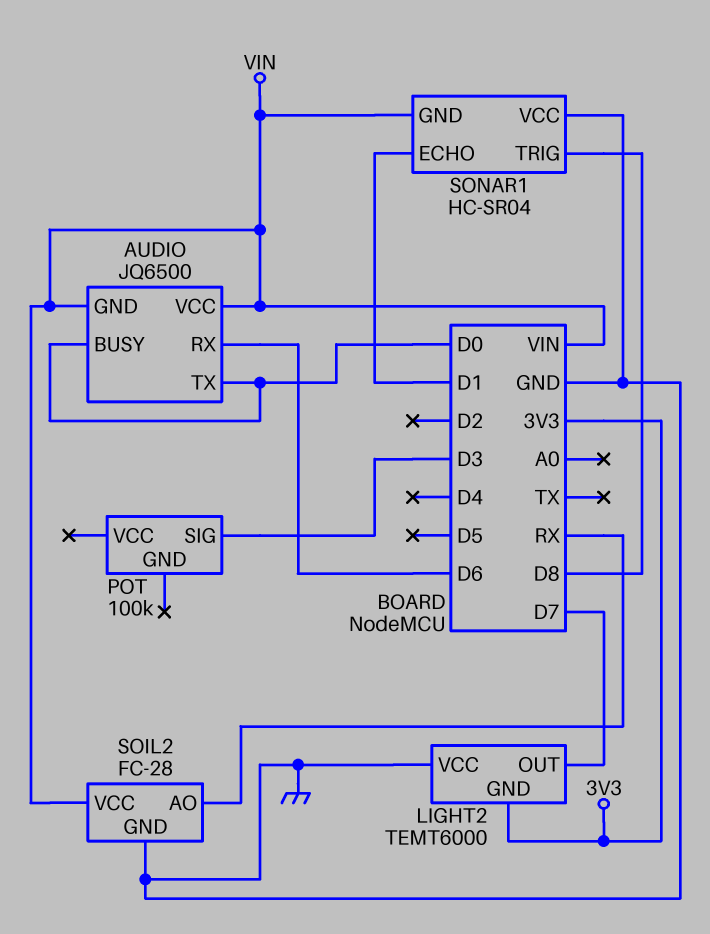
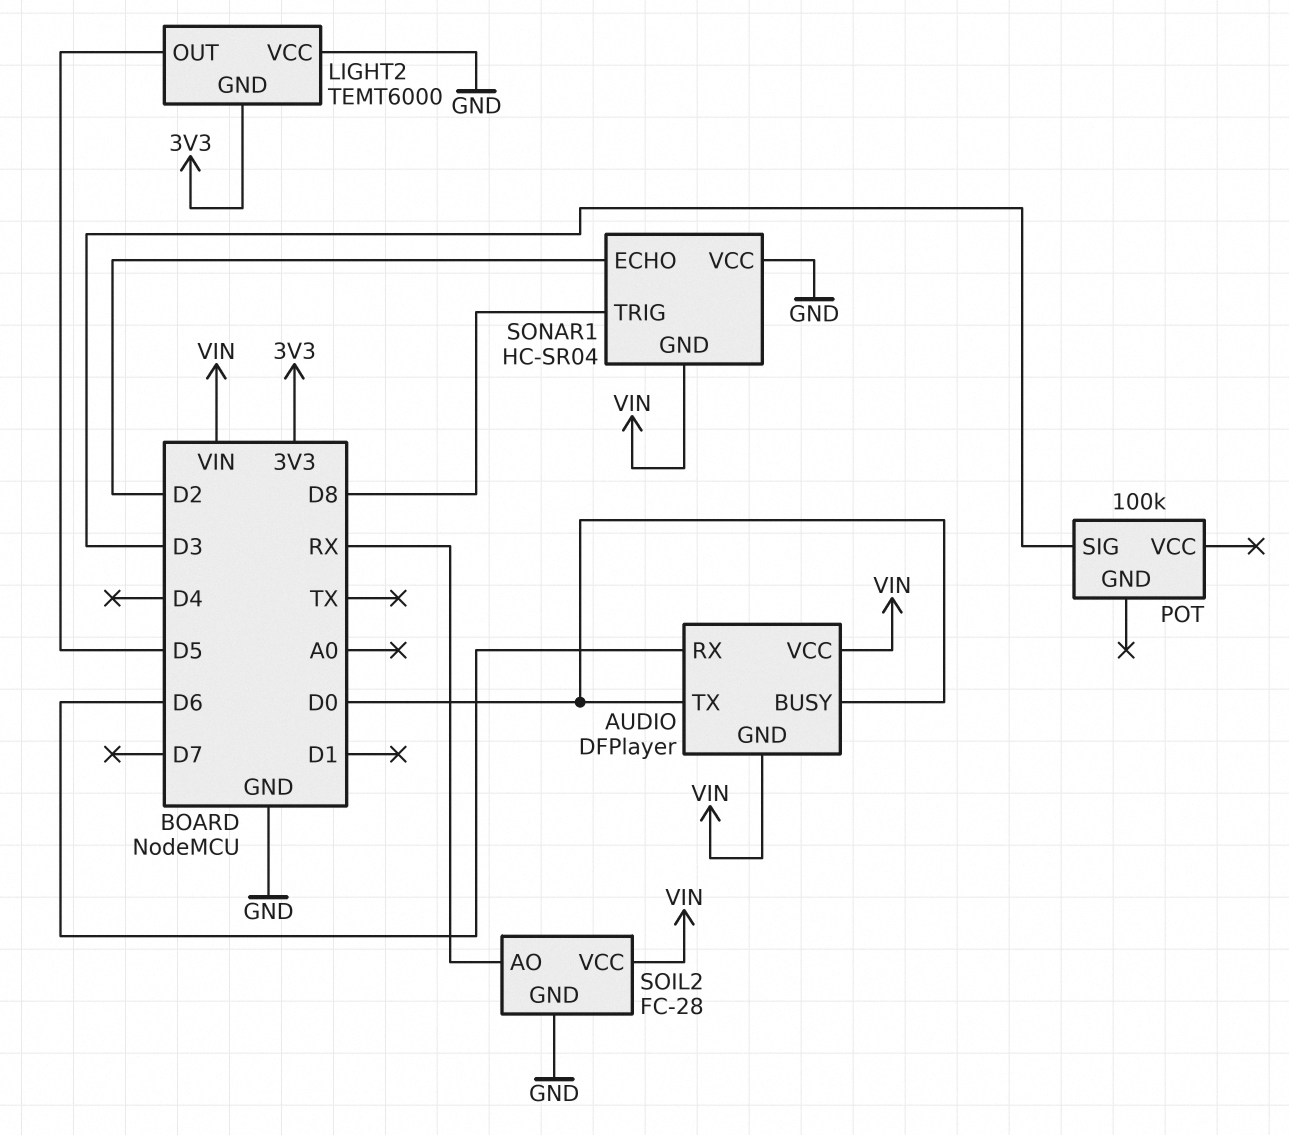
AUDIO: JQ6500 -> DFPlayer
LIGHT2 pin OUT: D7 -> D5
SONAR1 pin ECHO: D1 -> D2

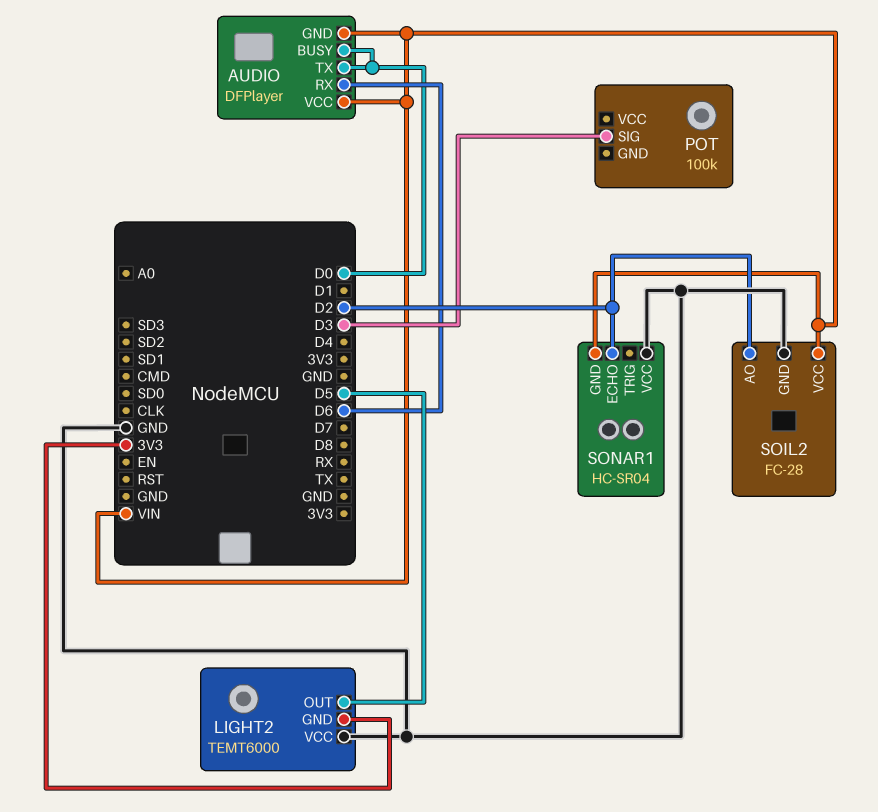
SOIL2 pin AO: RX -> D2
SONAR1 pin TRIG: D8 -> none

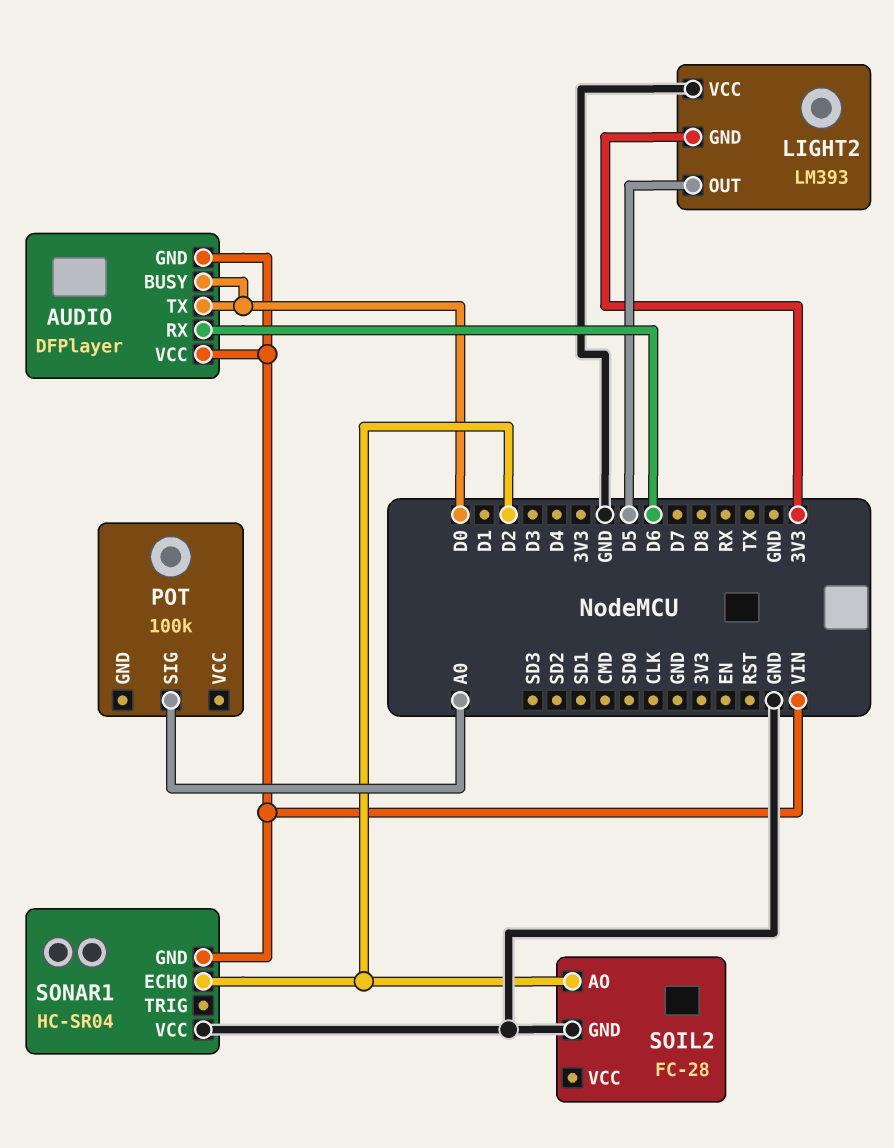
LIGHT2: TEMT6000 -> LM393
POT pin SIG: D3 -> A0
SOIL2 pin VCC: VIN -> none

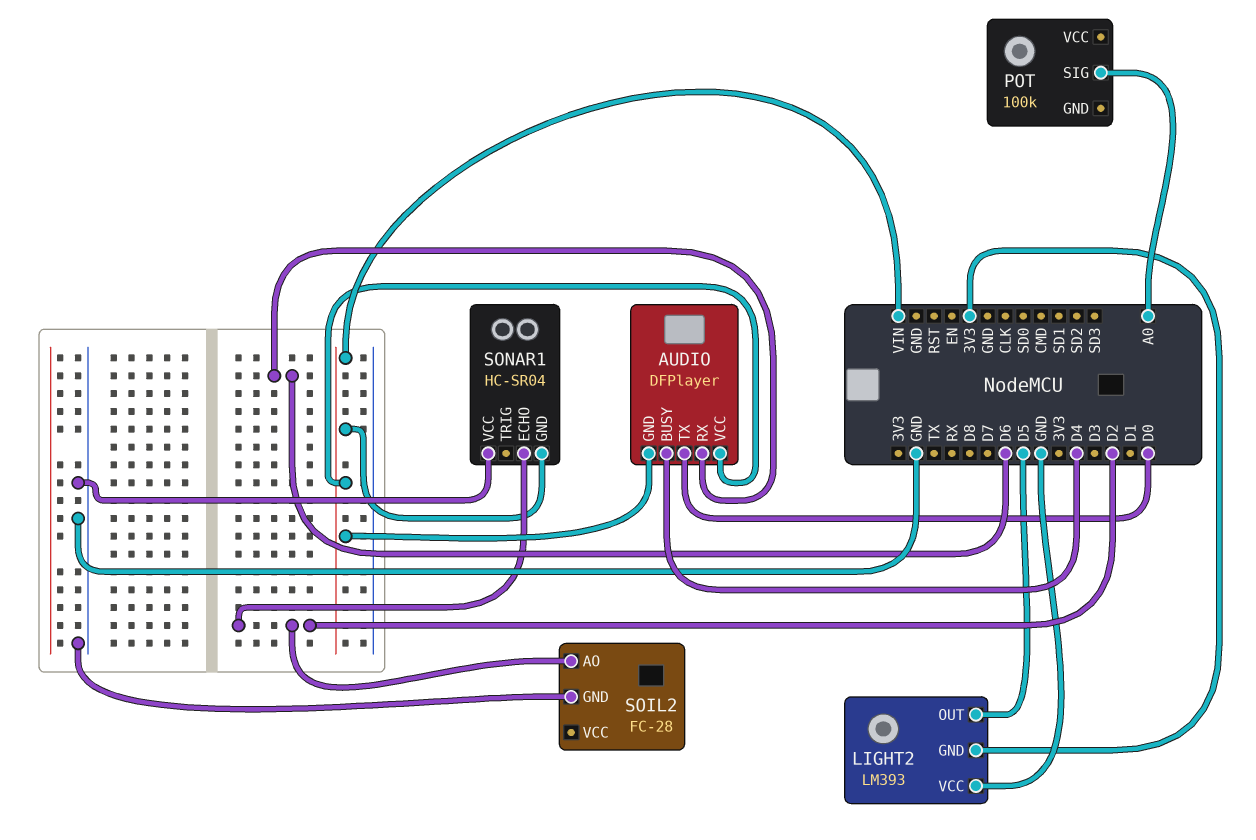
AUDIO pin BUSY: D0 -> D4

